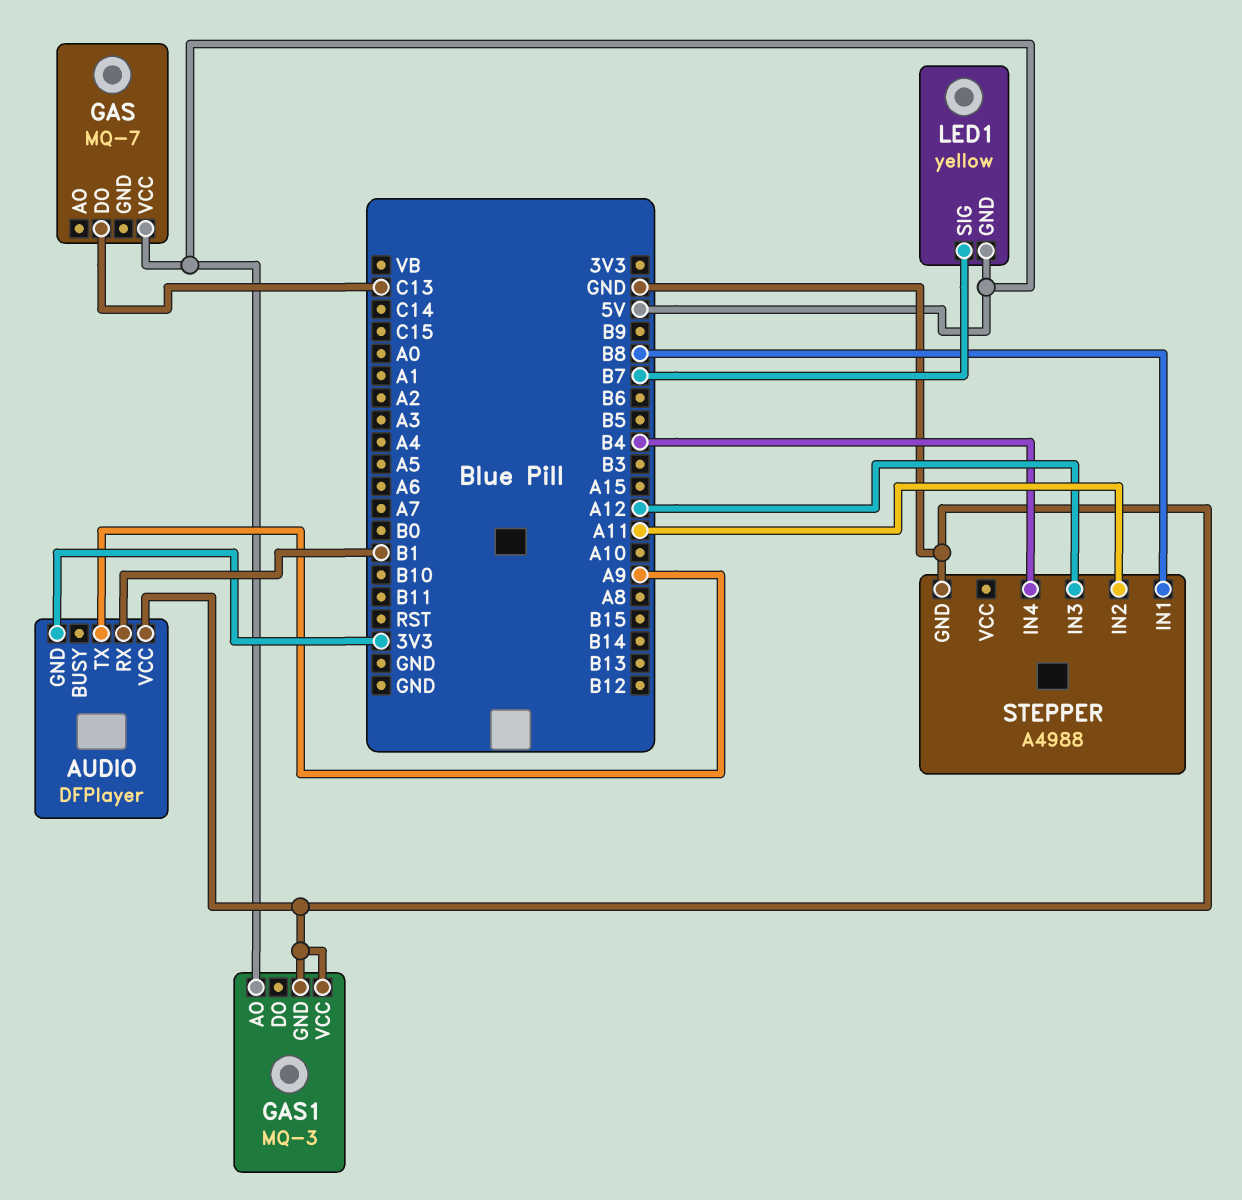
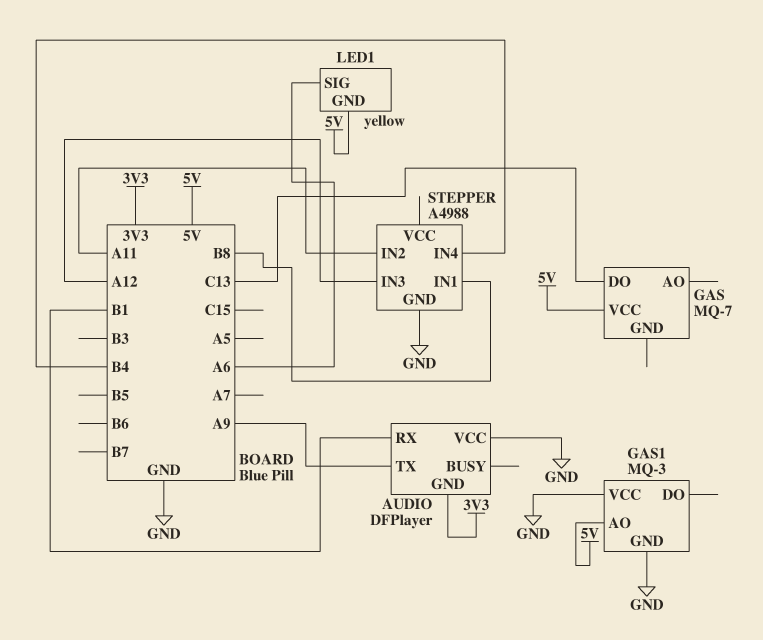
LED1 pin SIG: B7 -> A6

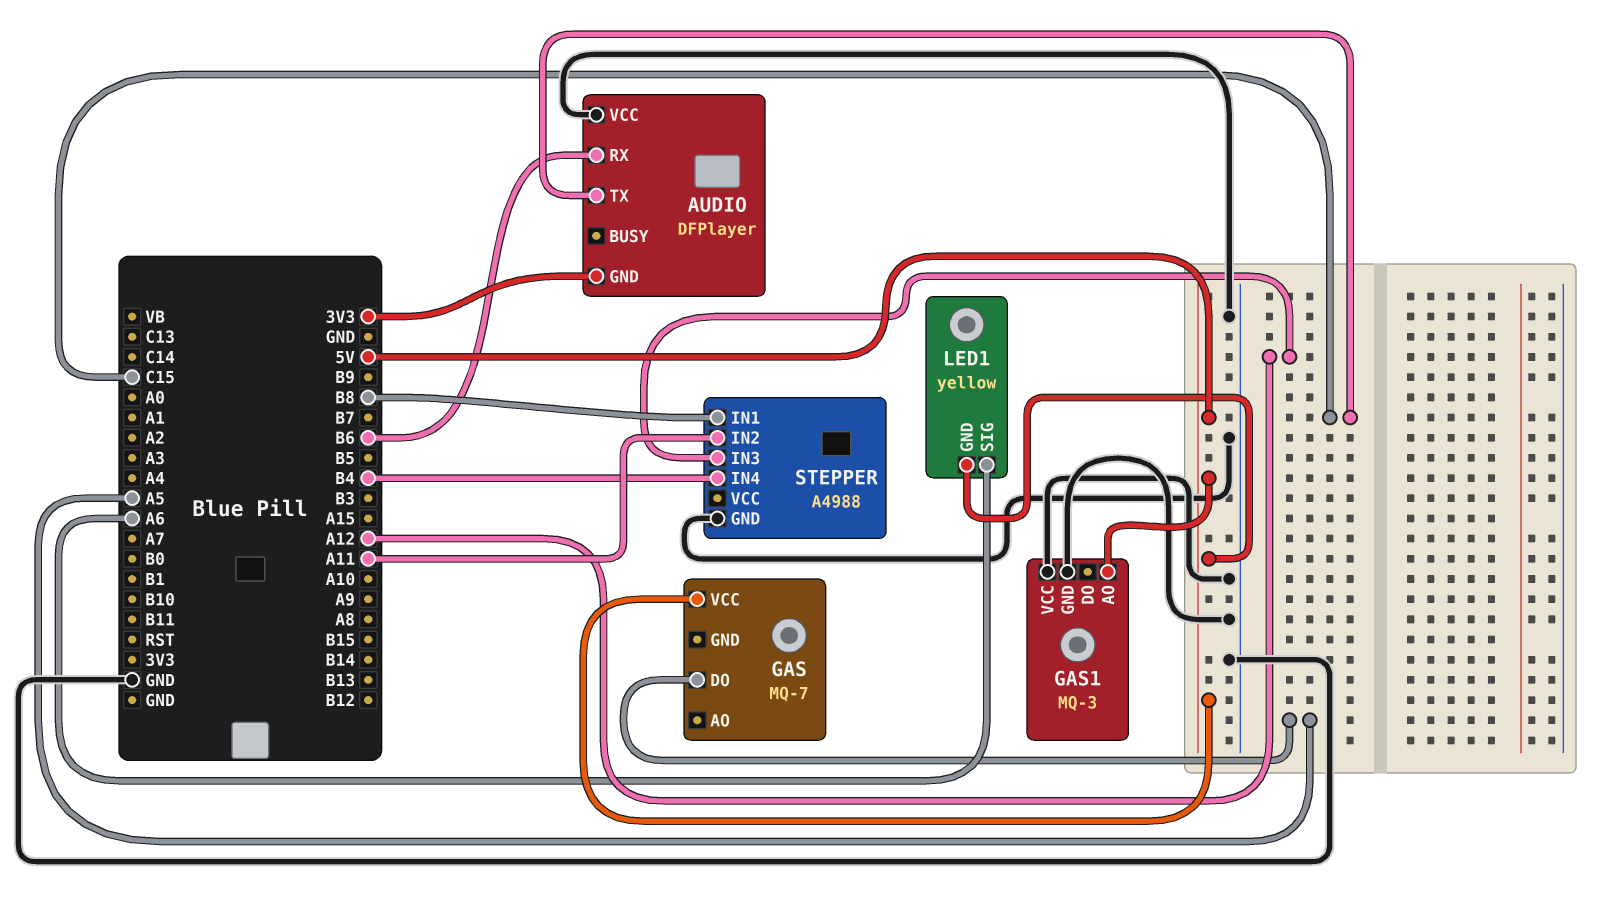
AUDIO pin RX: B1 -> B6
AUDIO pin TX: A9 -> C15
GAS pin DO: C13 -> A5

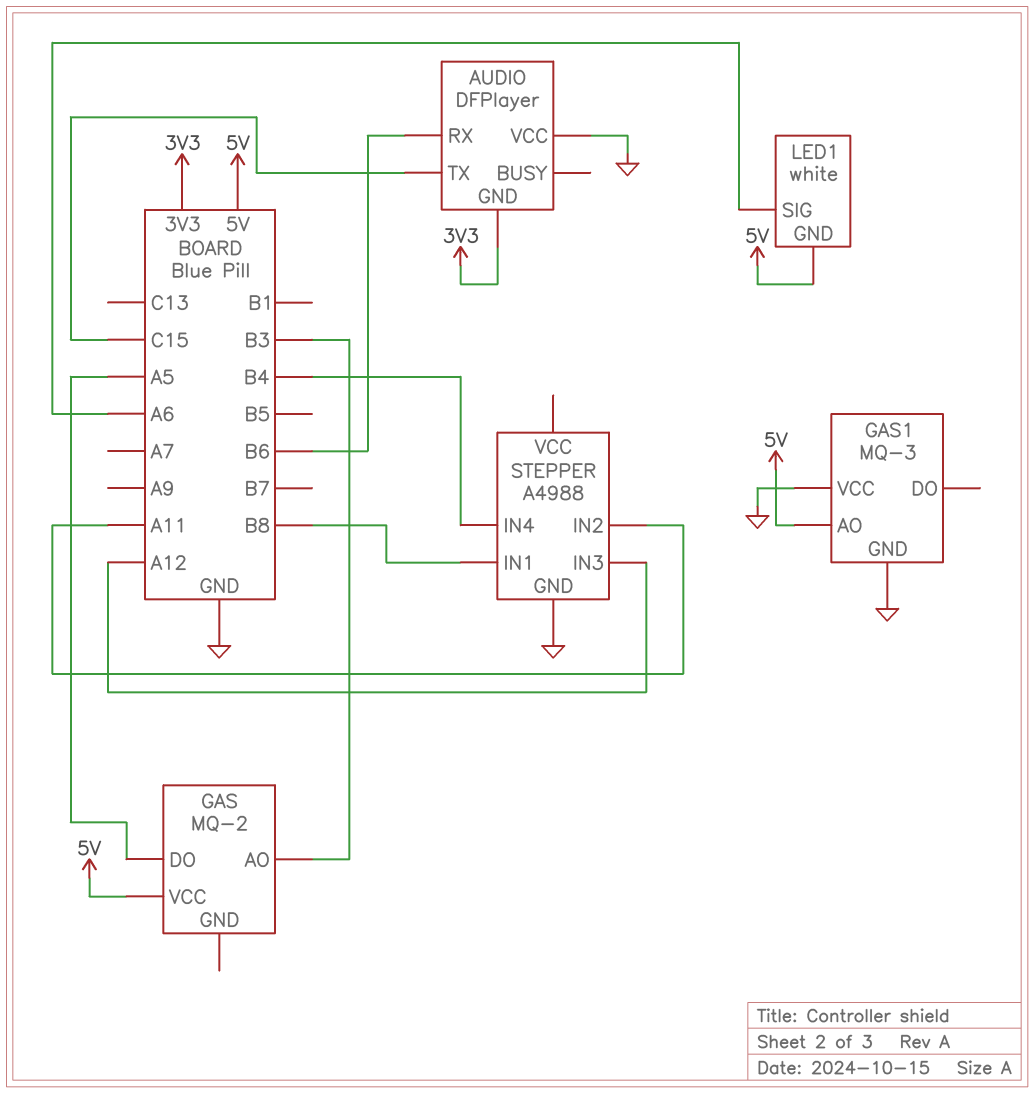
GAS: MQ-7 -> MQ-2
GAS pin AO: none -> B3
LED1: yellow -> white

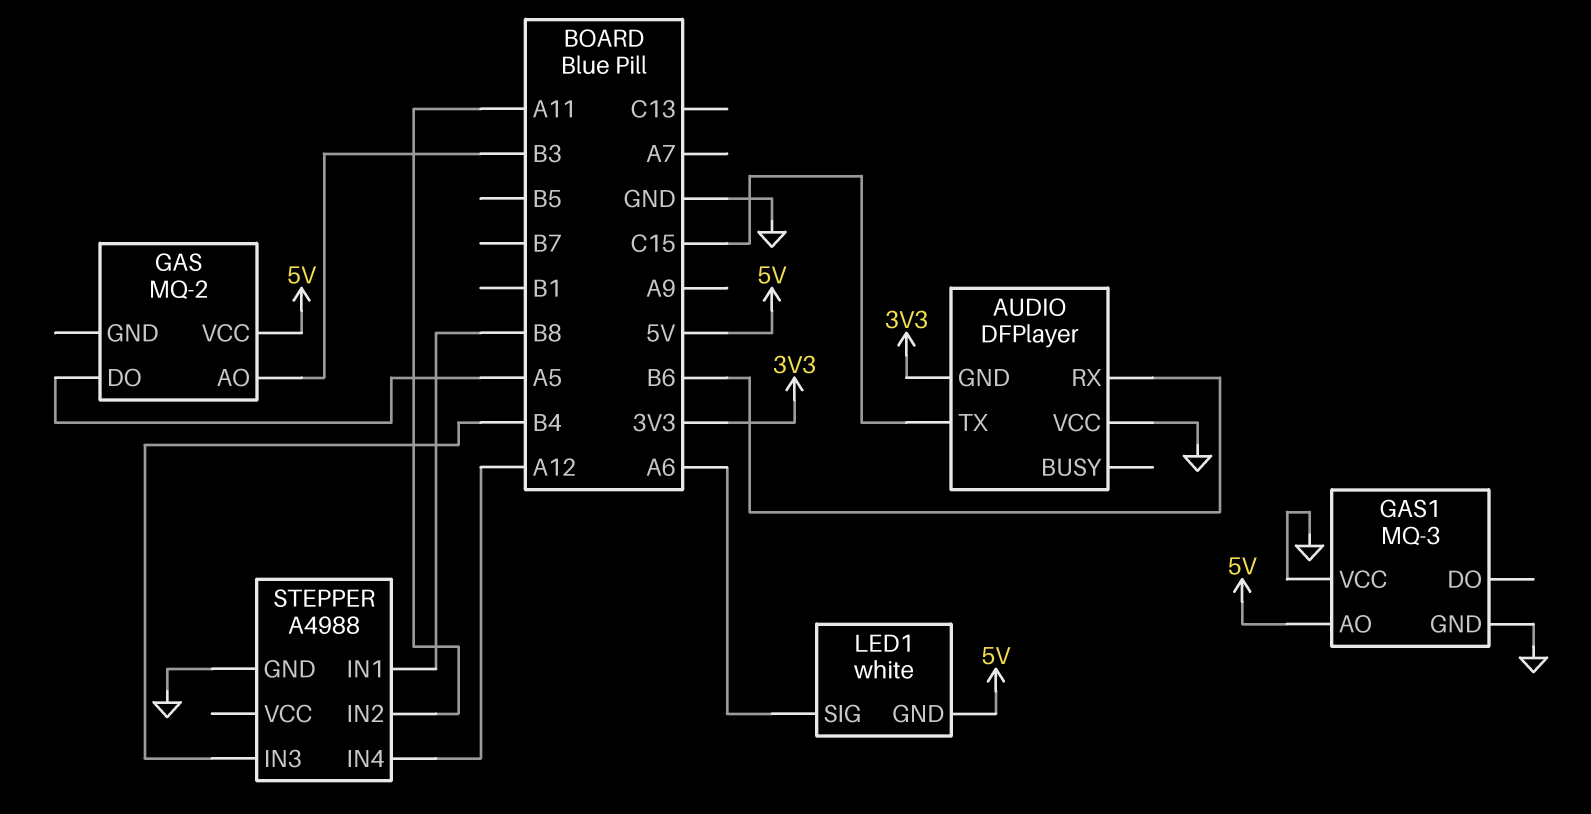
STEPPER pin IN3: A12 -> B4
STEPPER pin IN4: B4 -> A12

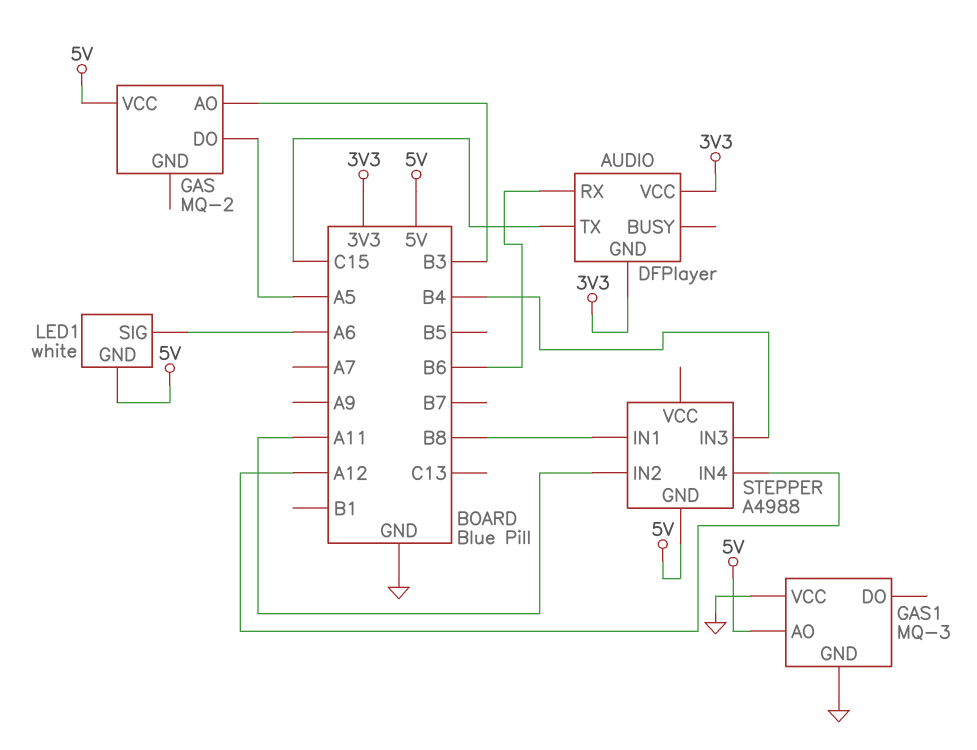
AUDIO pin VCC: GND -> 3V3
STEPPER pin GND: GND -> 5V

